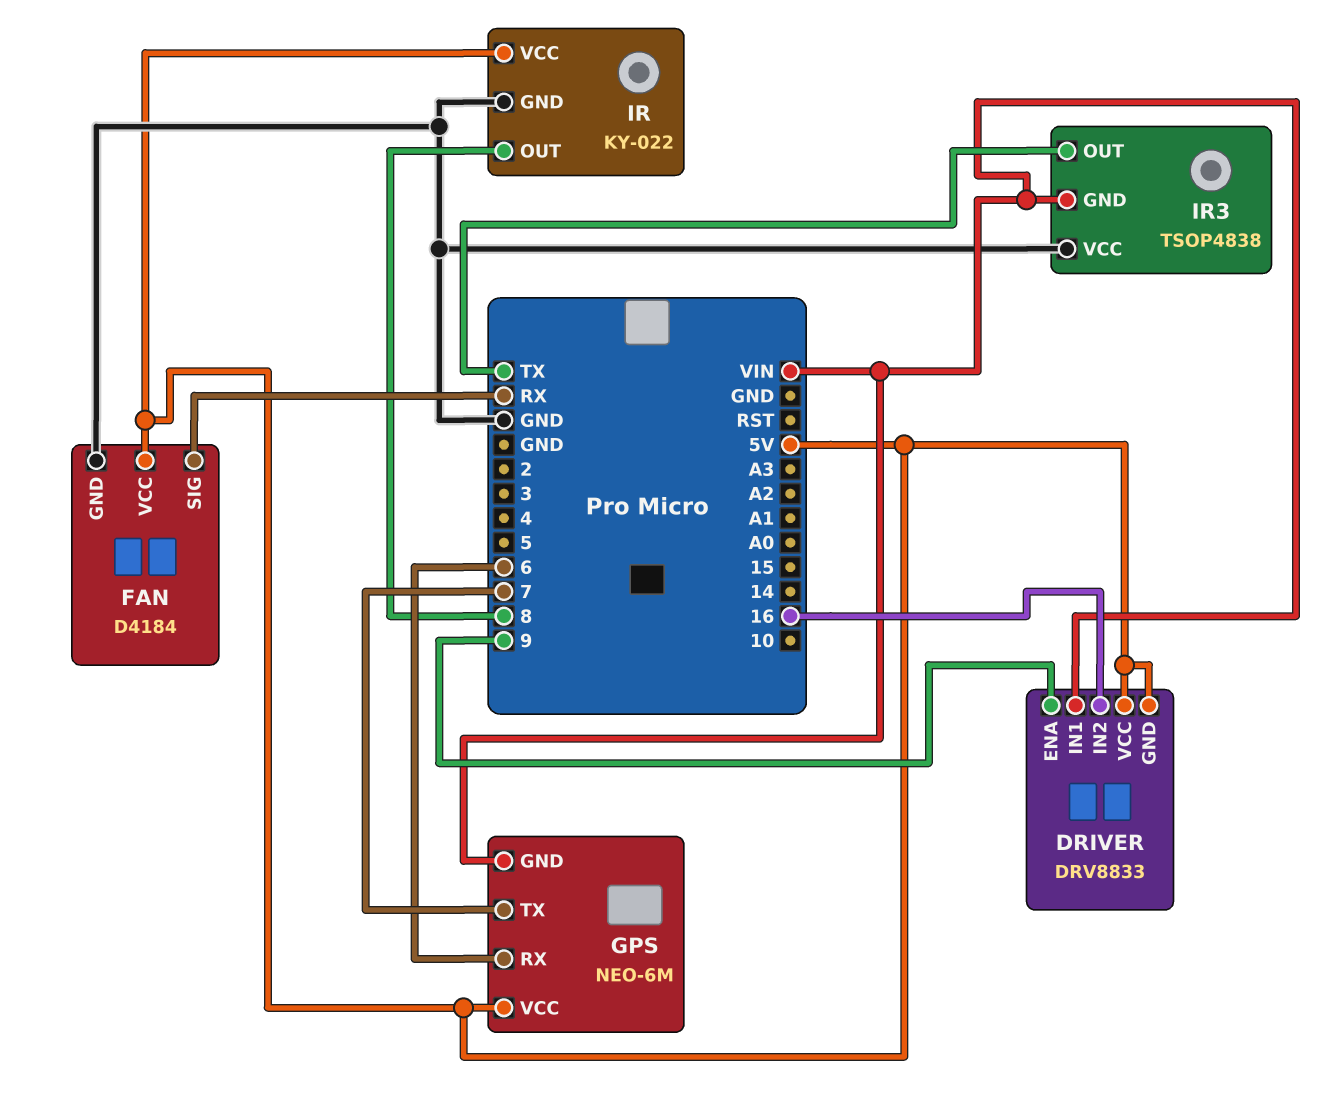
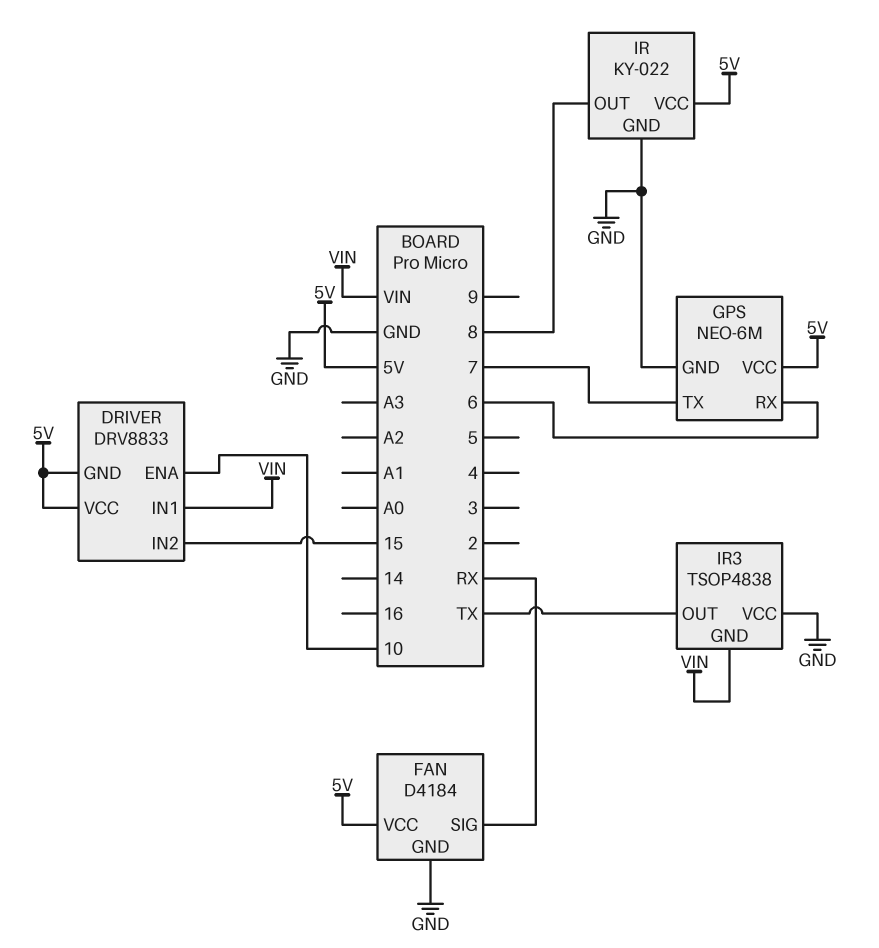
DRIVER pin ENA: 9 -> 10
DRIVER pin IN2: 16 -> 15
GPS pin GND: VIN -> GND

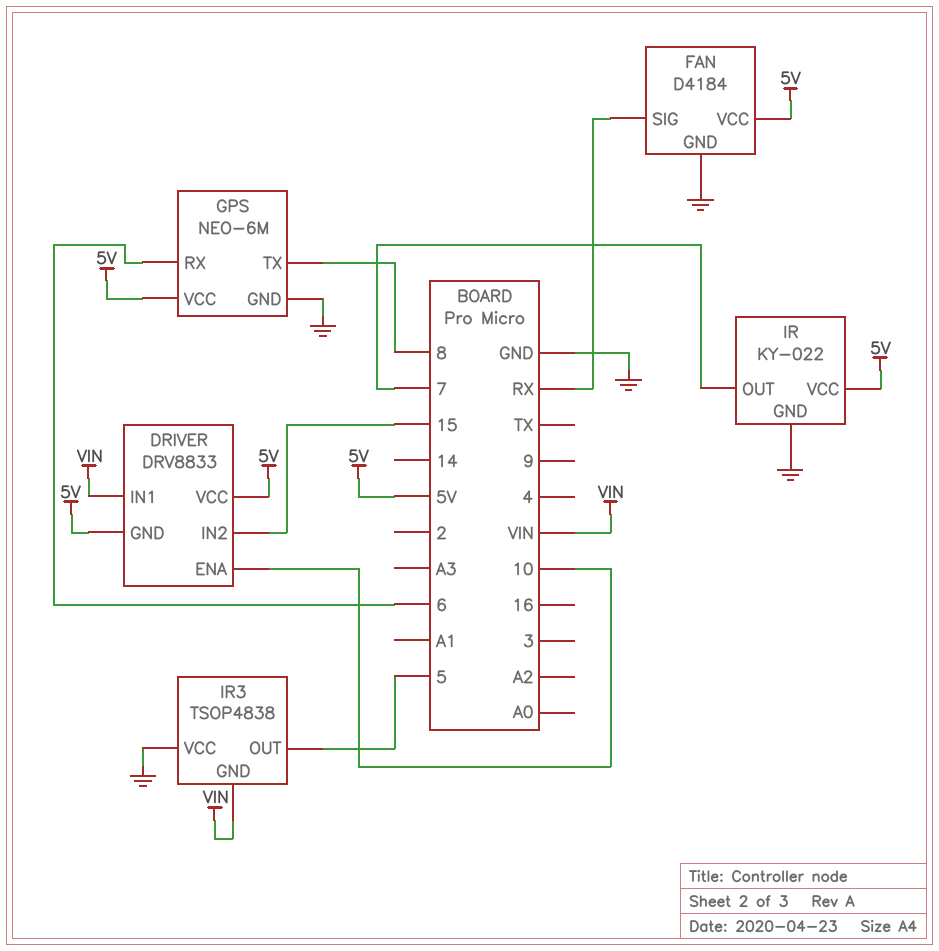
GPS pin TX: 7 -> 8
IR pin OUT: 8 -> 7
IR3 pin OUT: TX -> 5

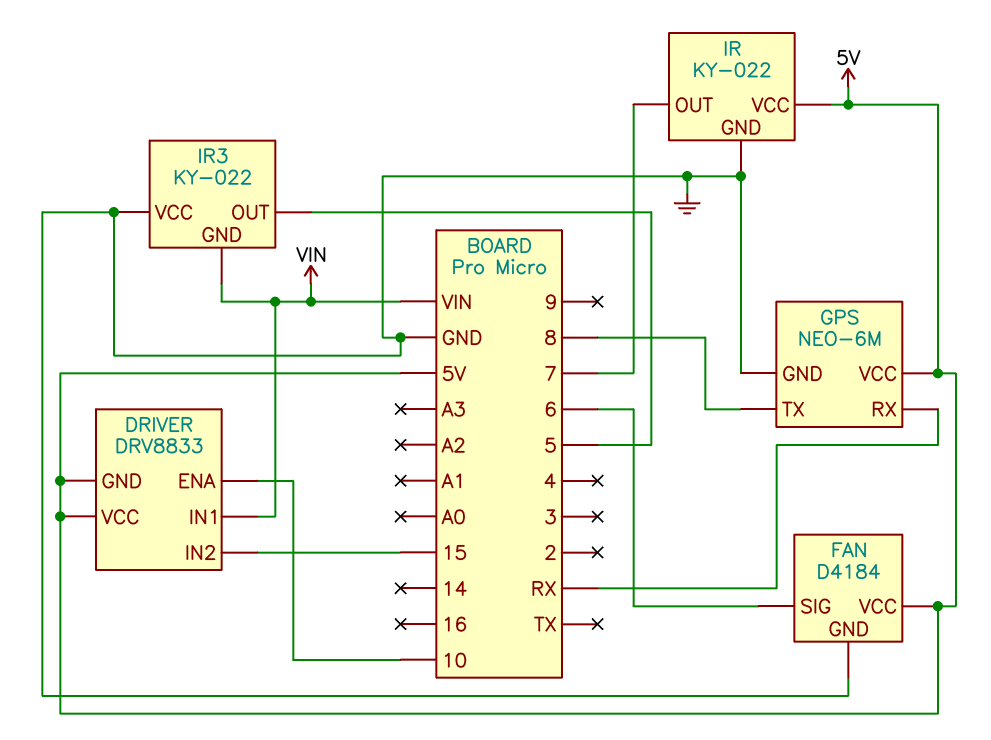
FAN pin SIG: RX -> 6
GPS pin RX: 6 -> RX
IR3: TSOP4838 -> KY-022

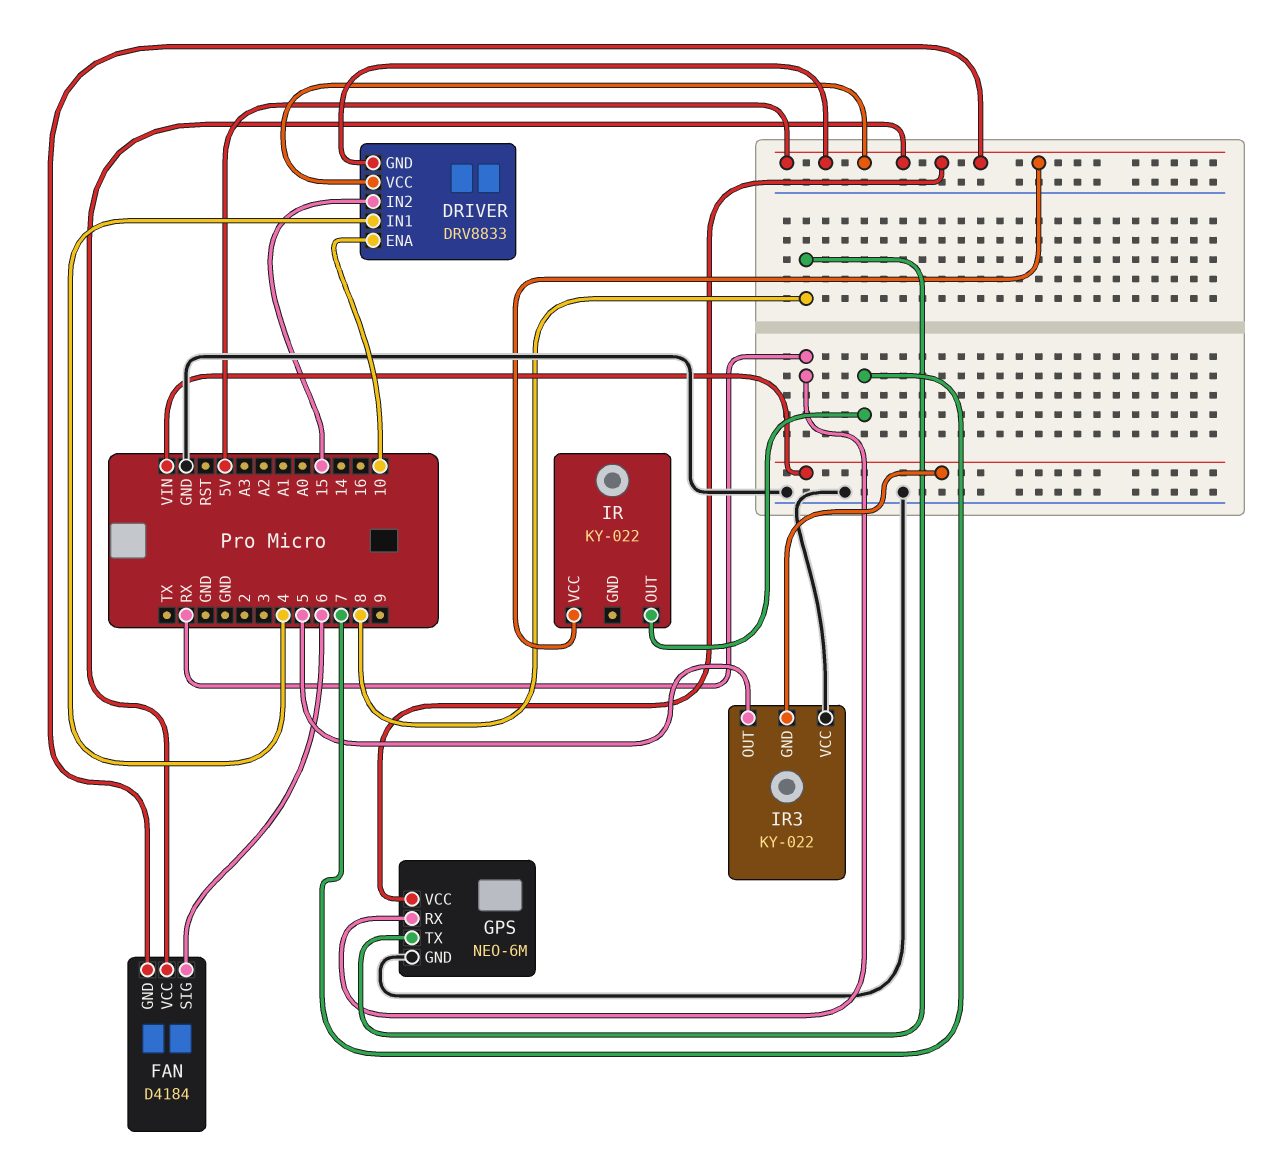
DRIVER pin IN1: VIN -> 4
FAN pin GND: GND -> 5V
IR pin GND: GND -> none

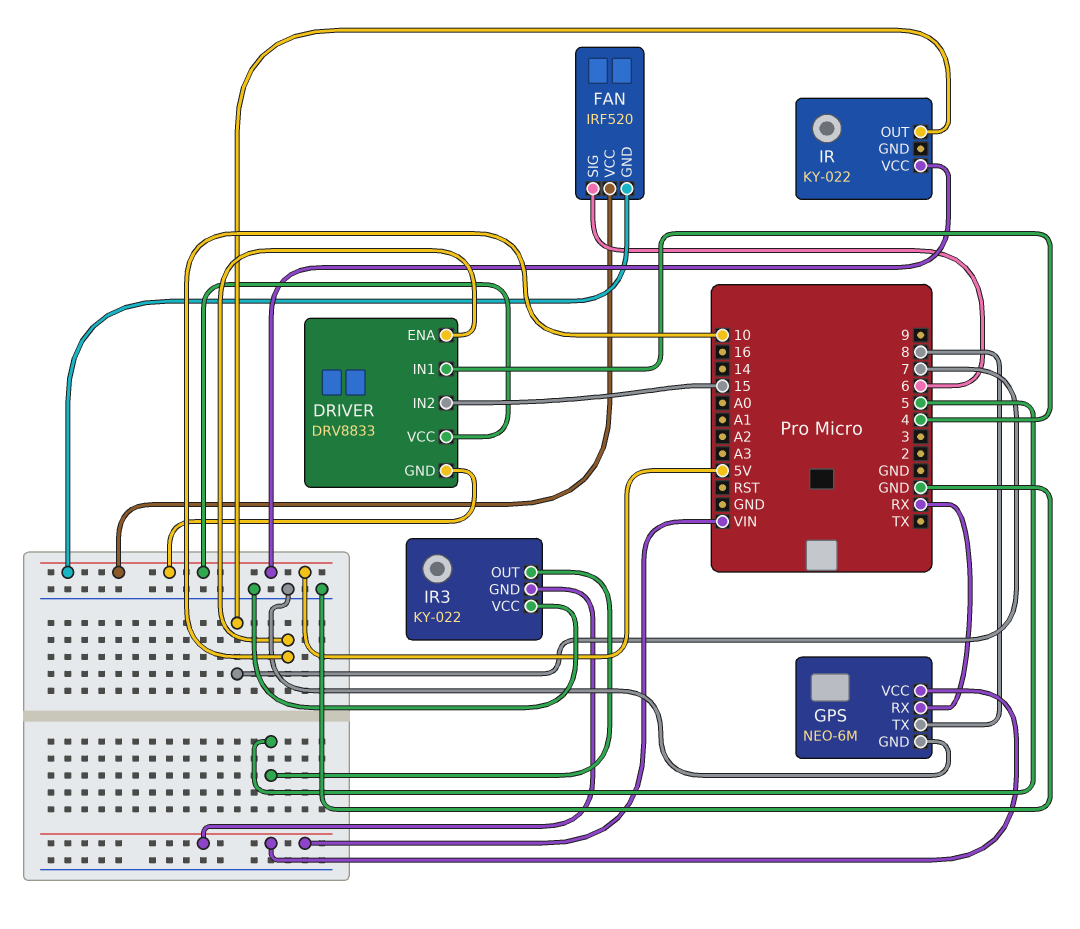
FAN: D4184 -> IRF520
GPS pin VCC: 5V -> VIN

